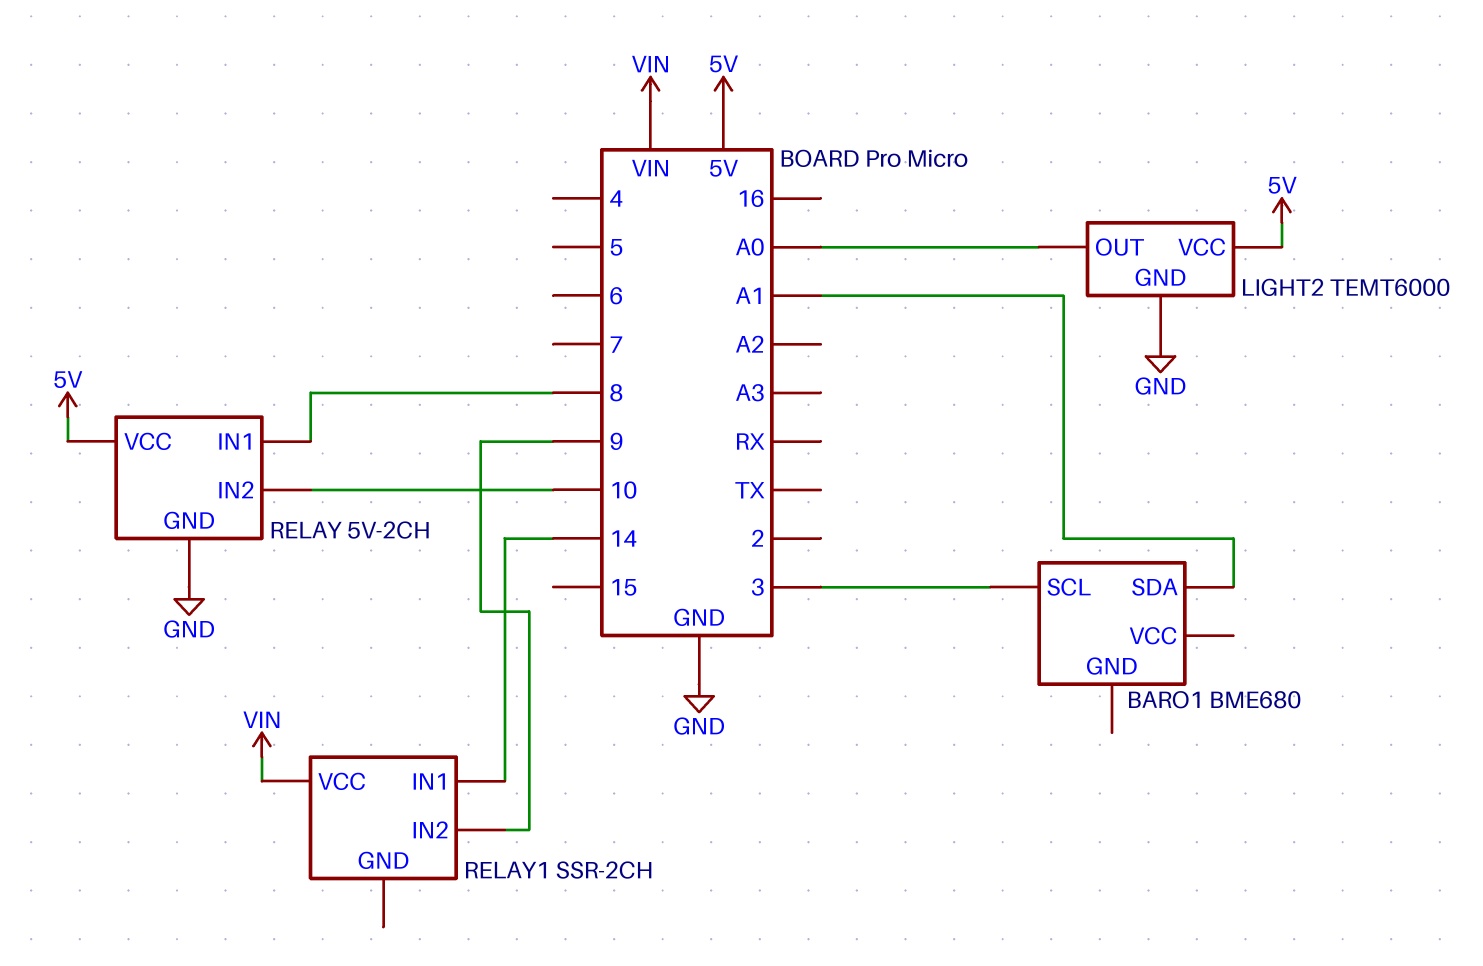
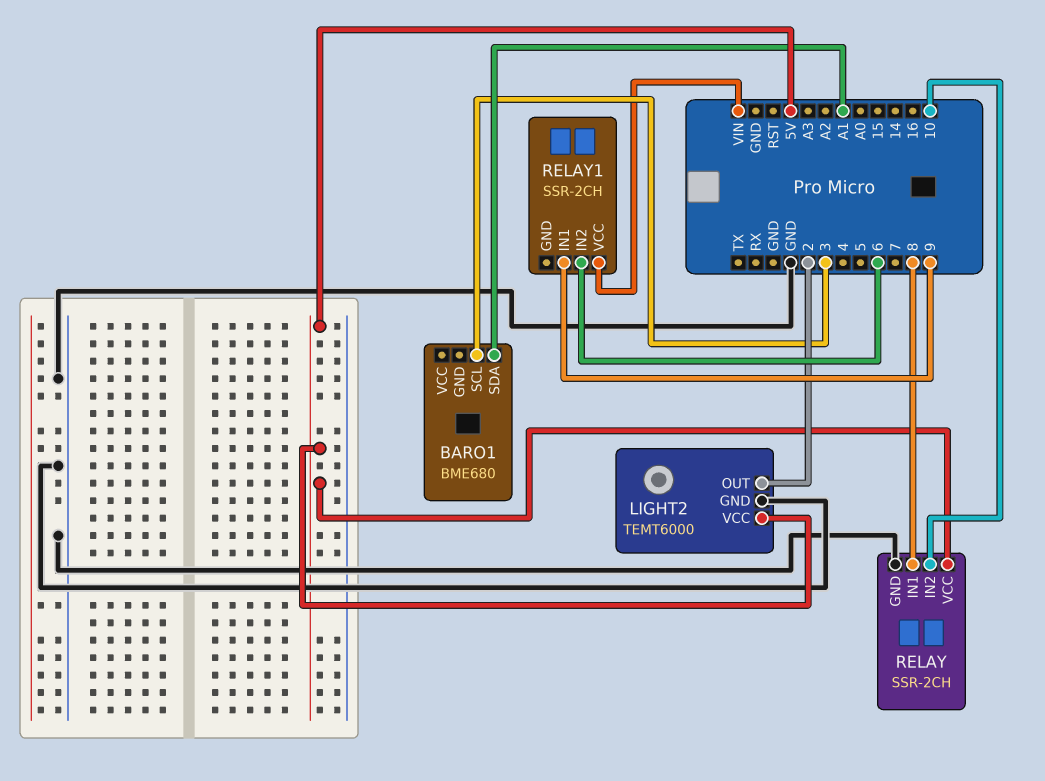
LIGHT2 pin OUT: A0 -> 2
RELAY: 5V-2CH -> SSR-2CH
RELAY1 pin IN1: 14 -> 9
RELAY1 pin IN2: 9 -> 6

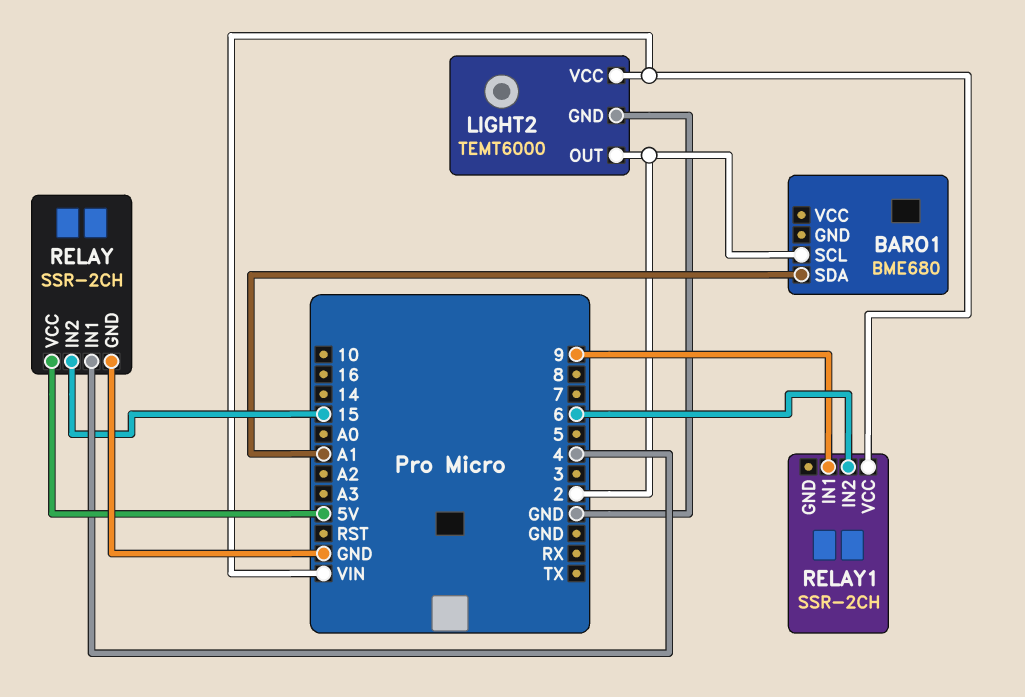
BARO1 pin SCL: 3 -> 2
LIGHT2 pin VCC: 5V -> VIN
RELAY pin IN1: 8 -> 4
RELAY pin IN2: 10 -> 15

